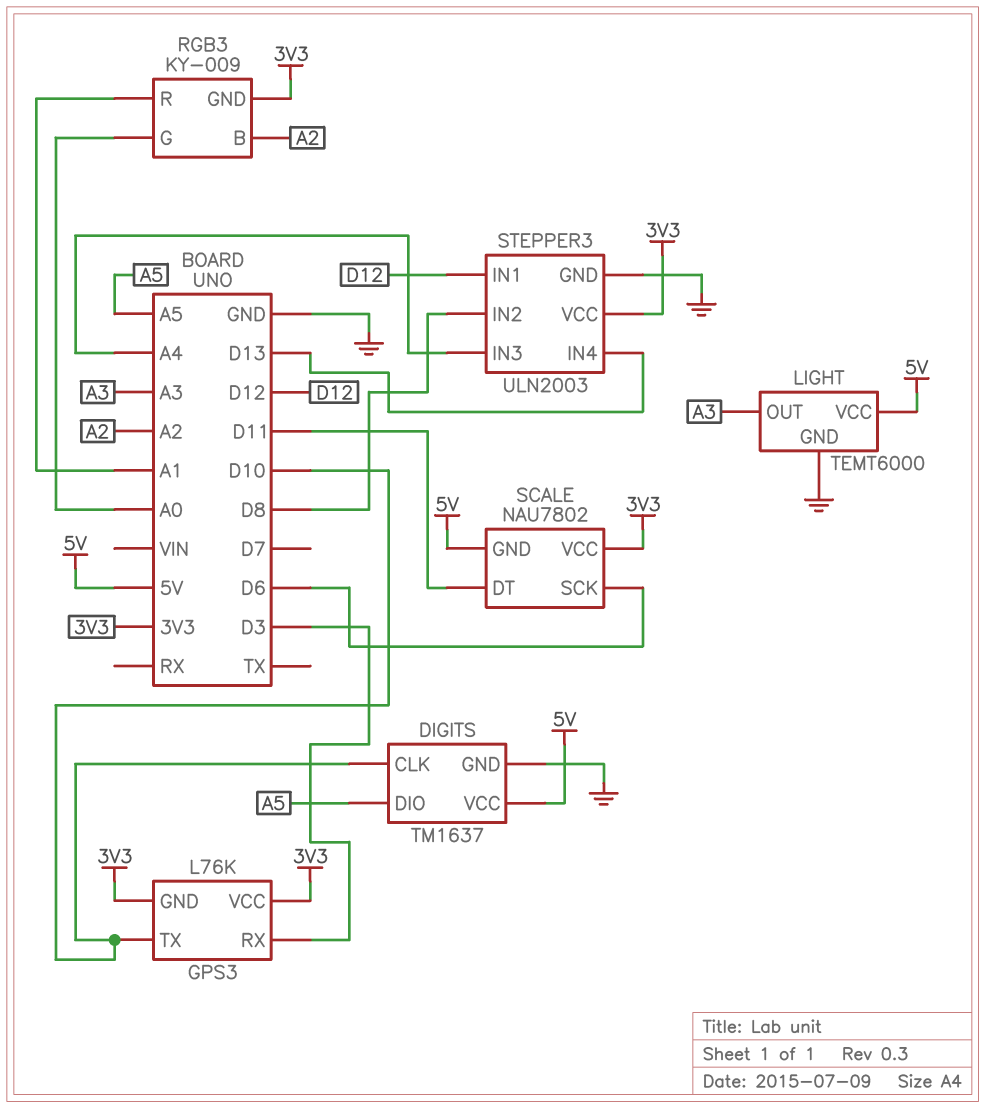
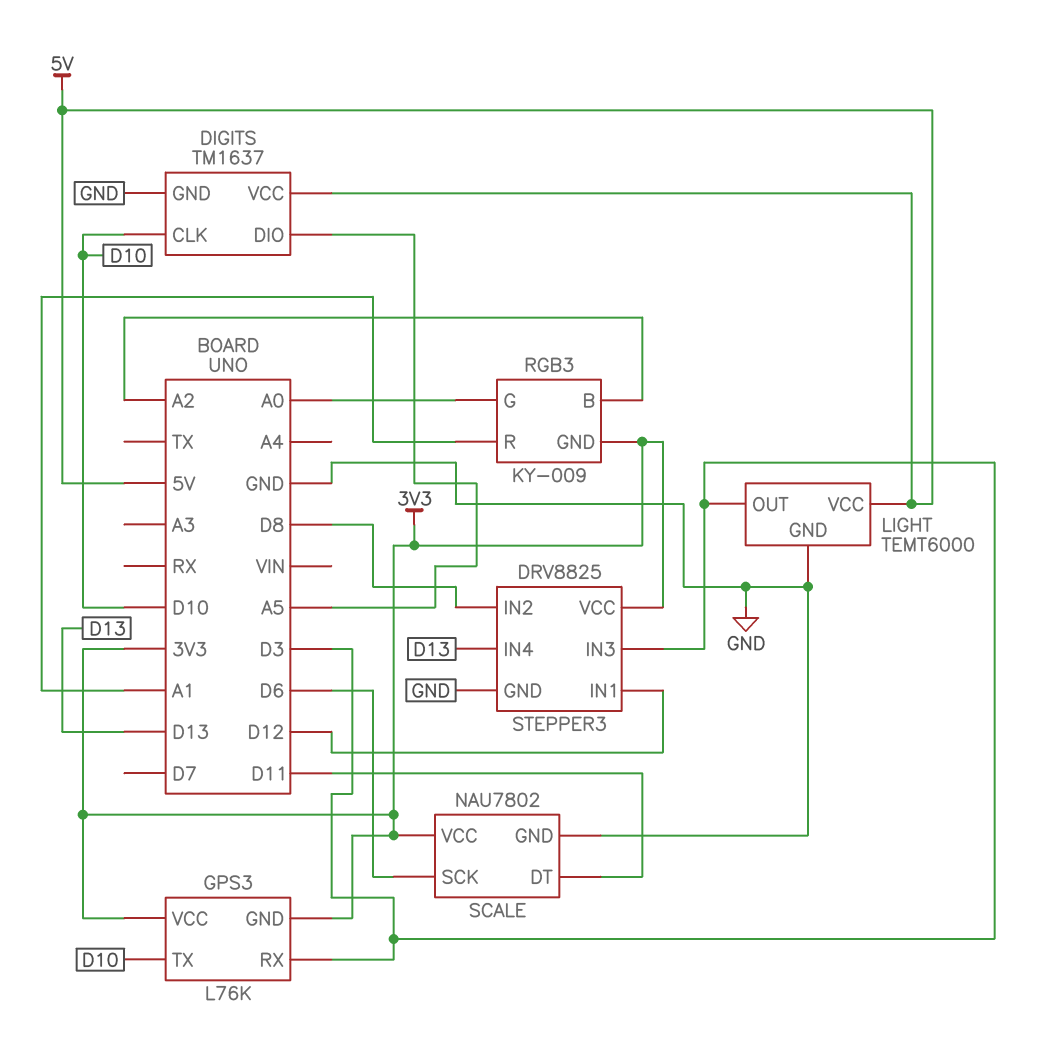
LIGHT pin OUT: A3 -> D3
SCALE pin GND: 5V -> GND
STEPPER3: ULN2003 -> DRV8825
STEPPER3 pin IN3: A4 -> D3

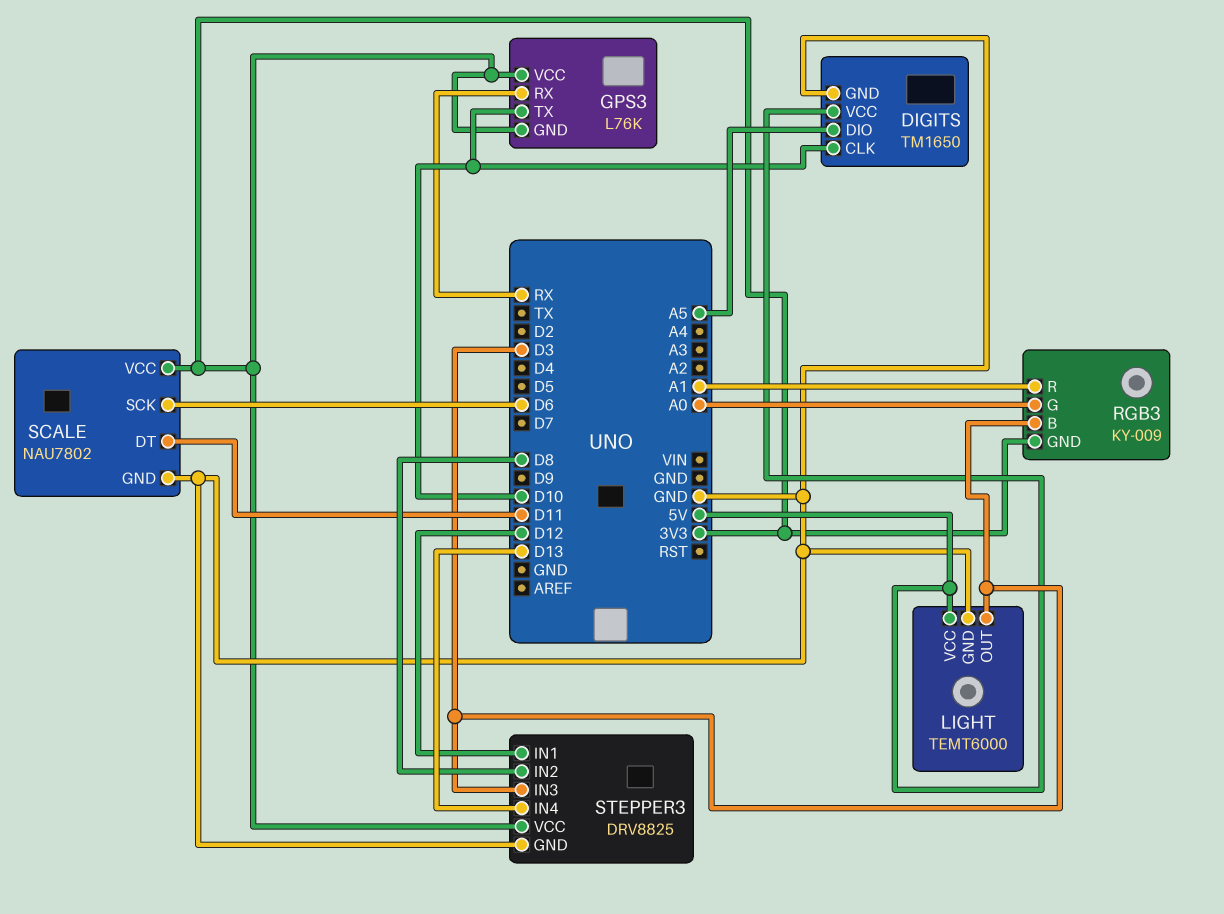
DIGITS: TM1637 -> TM1650
GPS3 pin RX: D3 -> RX
RGB3 pin B: A2 -> D3

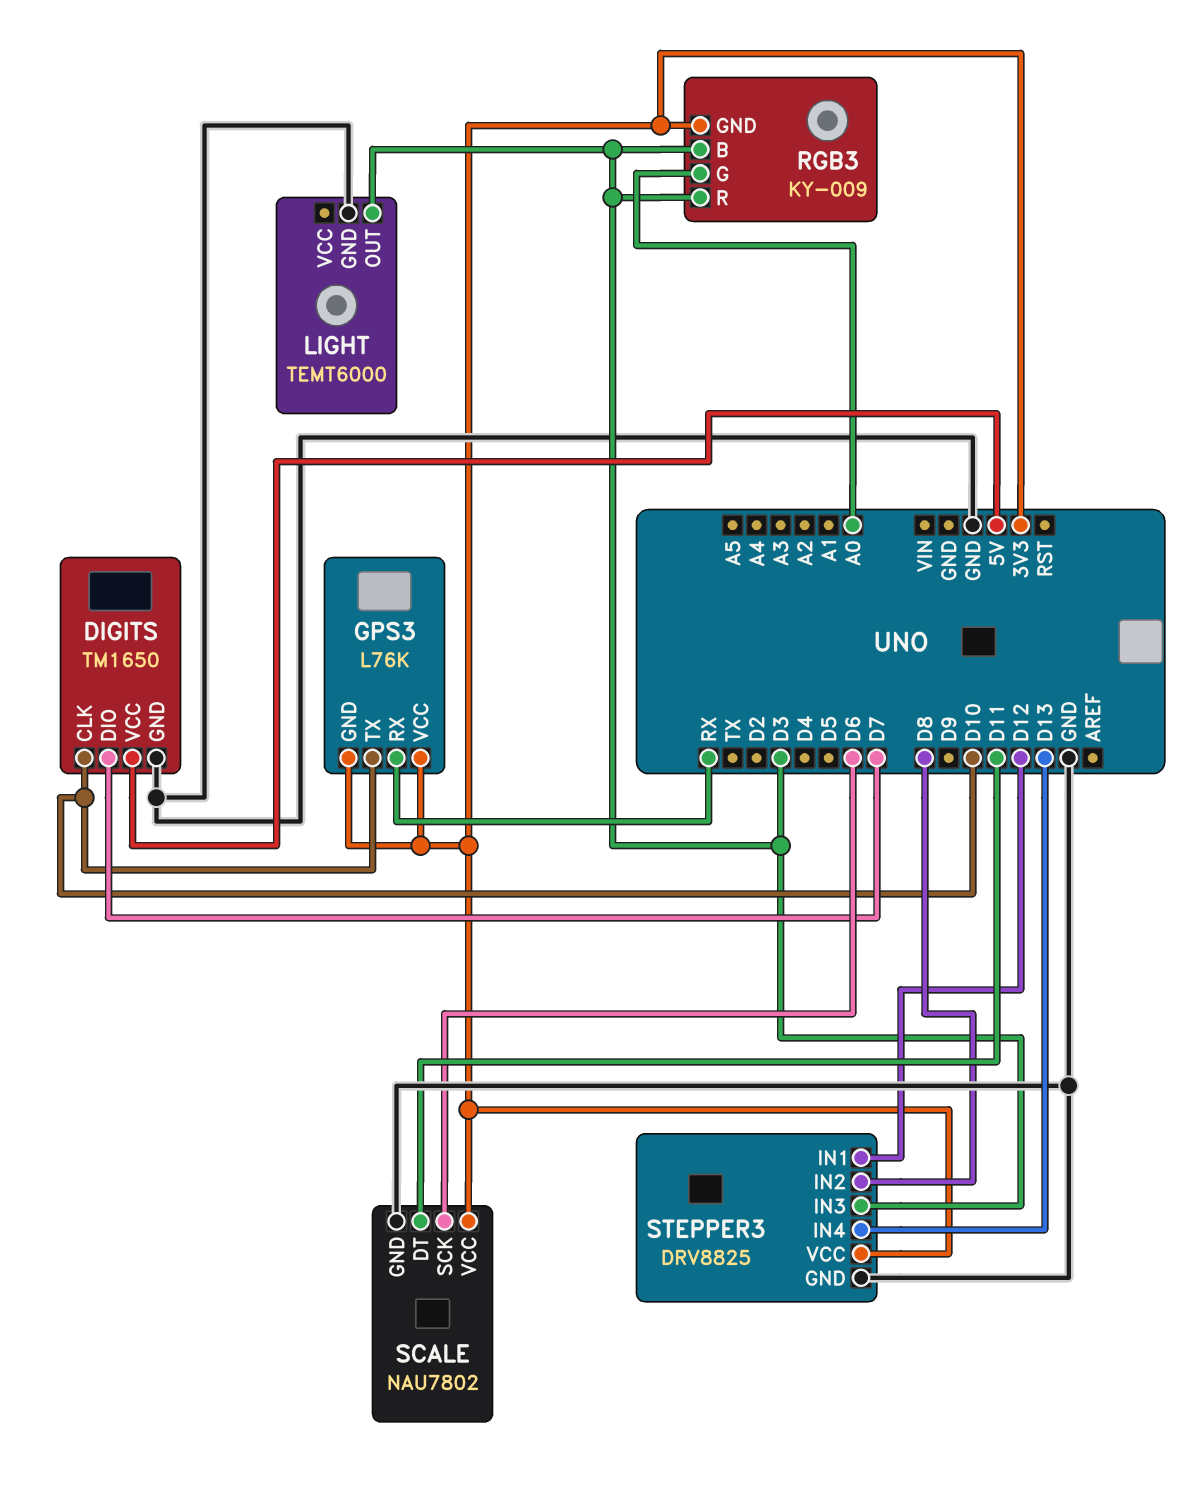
DIGITS pin DIO: A5 -> D7
LIGHT pin VCC: 5V -> none
RGB3 pin R: A1 -> D3

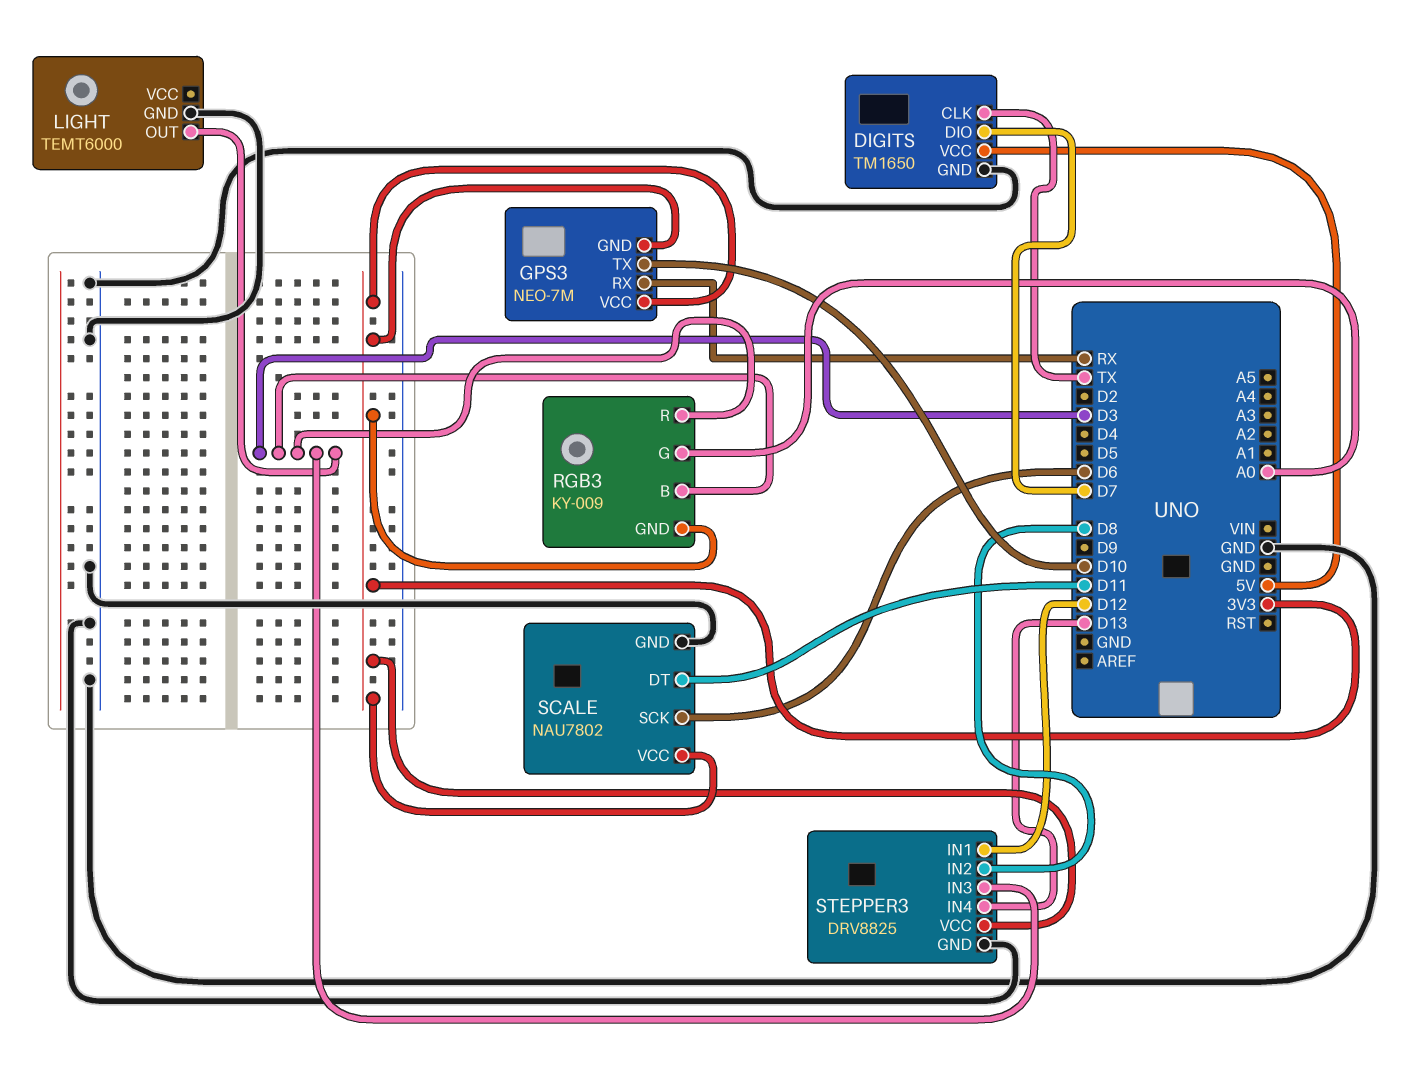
DIGITS pin CLK: D10 -> TX
GPS3: L76K -> NEO-7M

